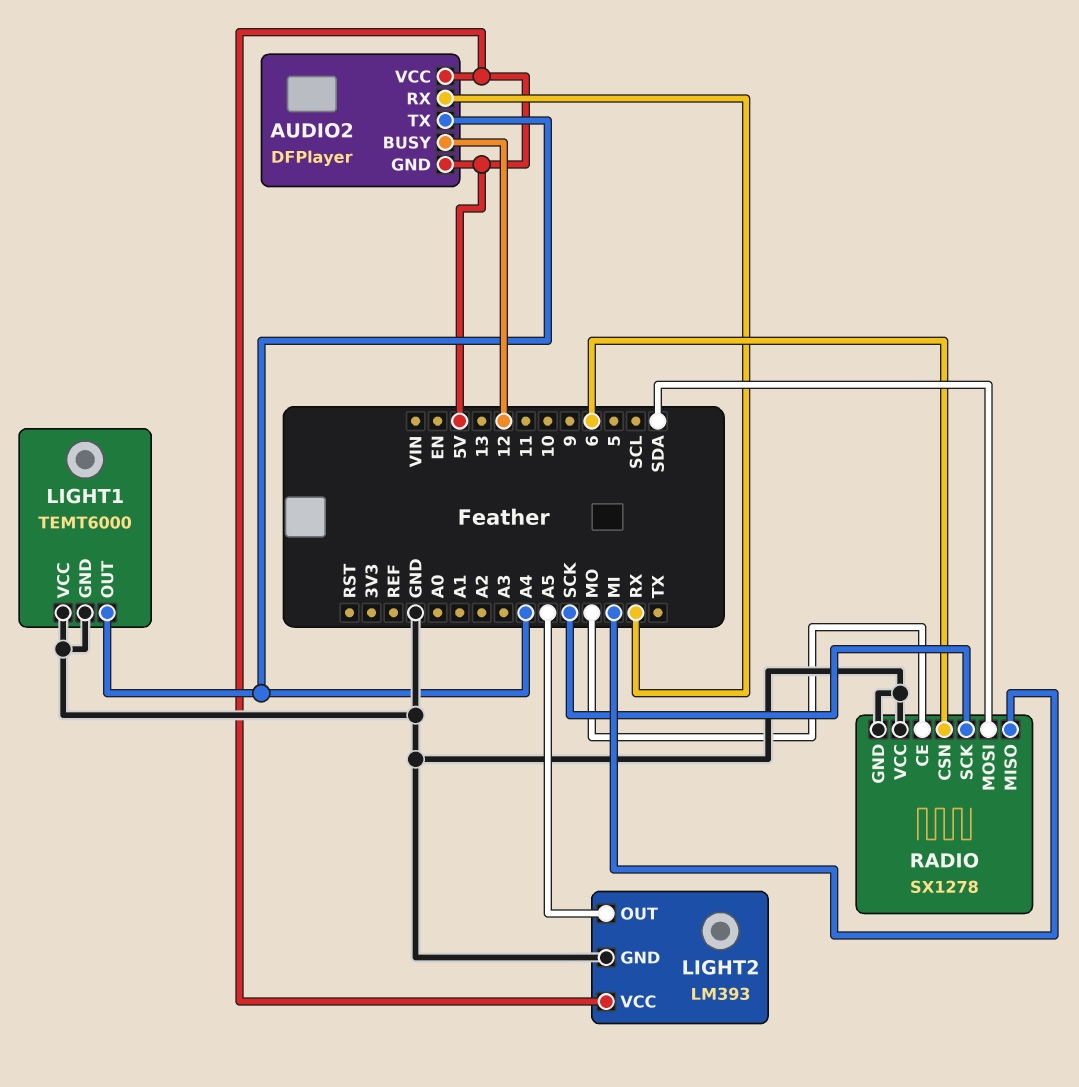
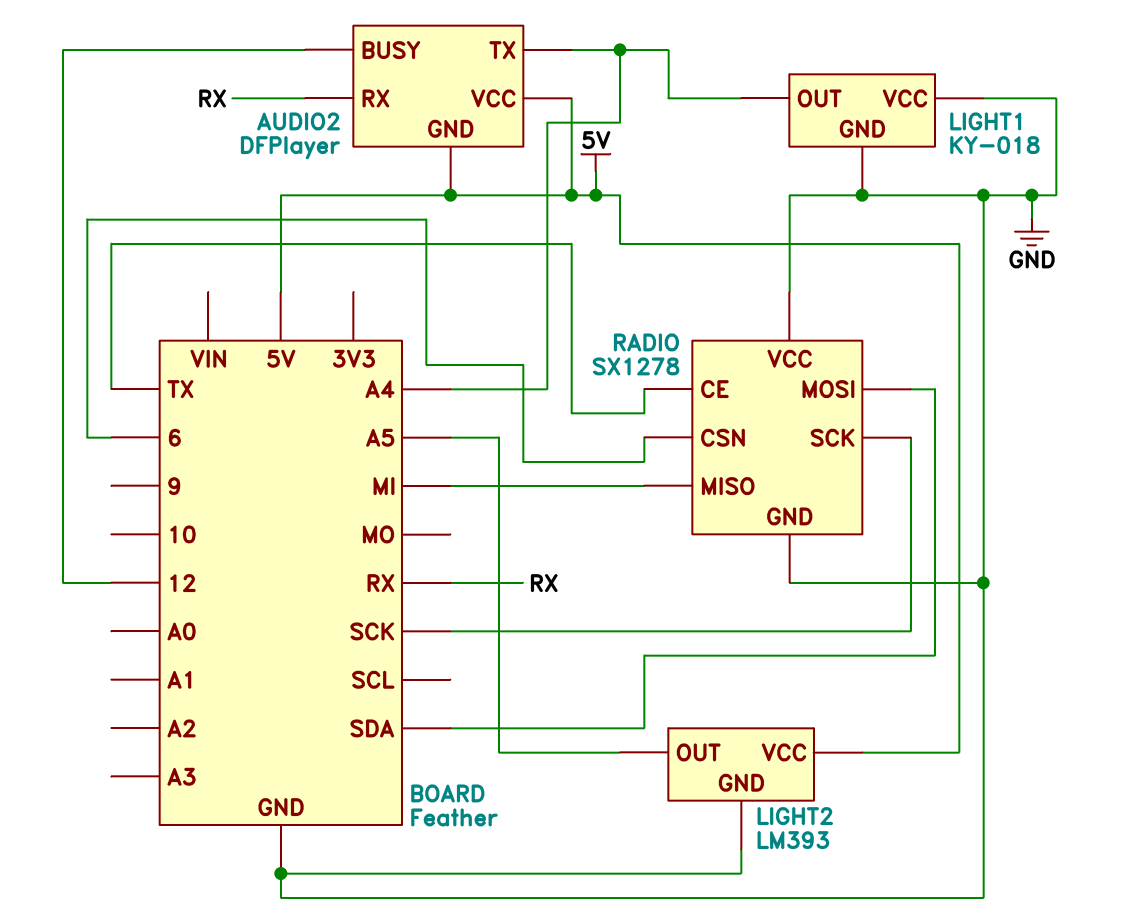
LIGHT1: TEMT6000 -> KY-018
RADIO pin CE: MO -> TX

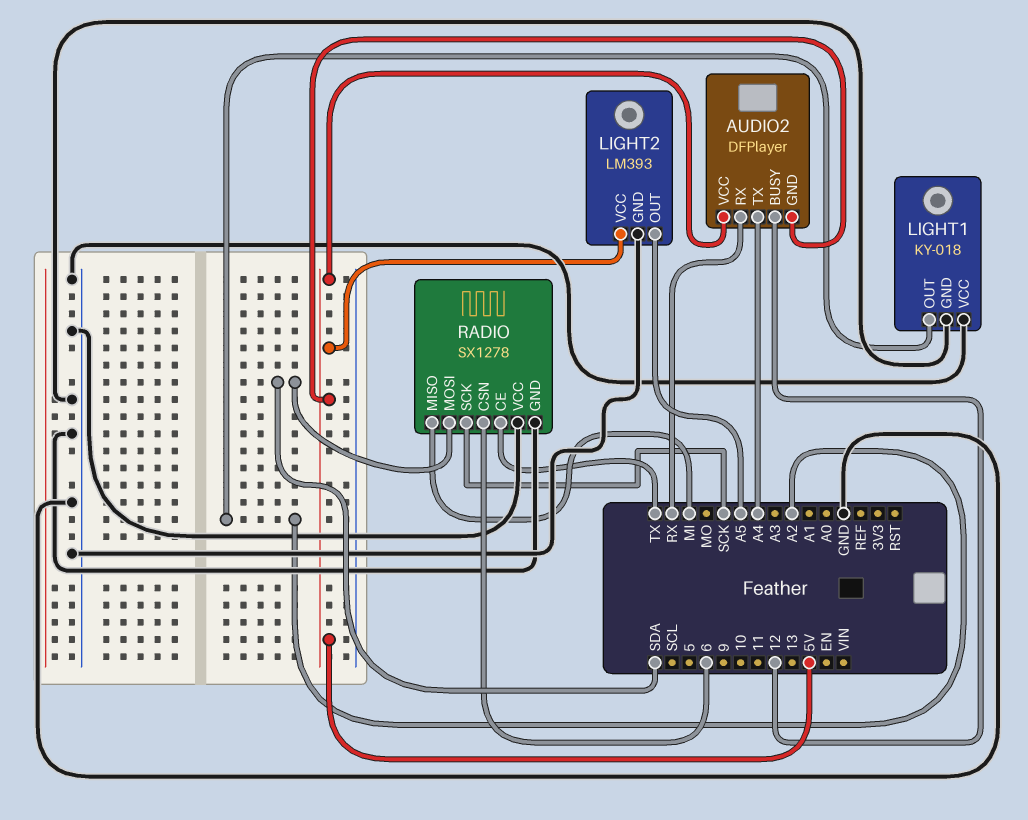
LIGHT1 pin OUT: A4 -> A2

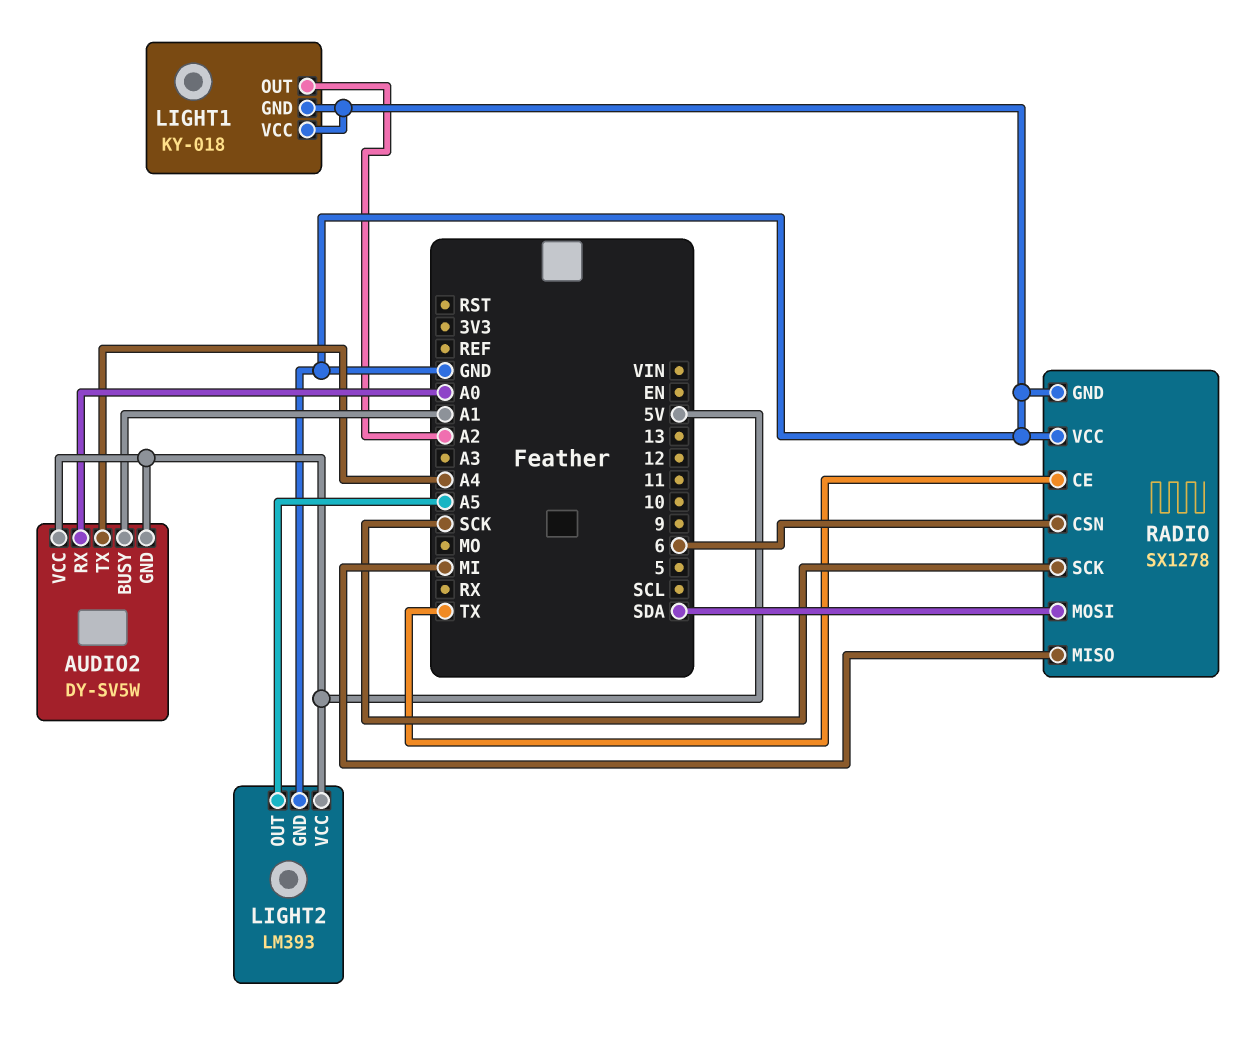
AUDIO2: DFPlayer -> DY-SV5W
AUDIO2 pin BUSY: 12 -> A1
AUDIO2 pin RX: RX -> A0

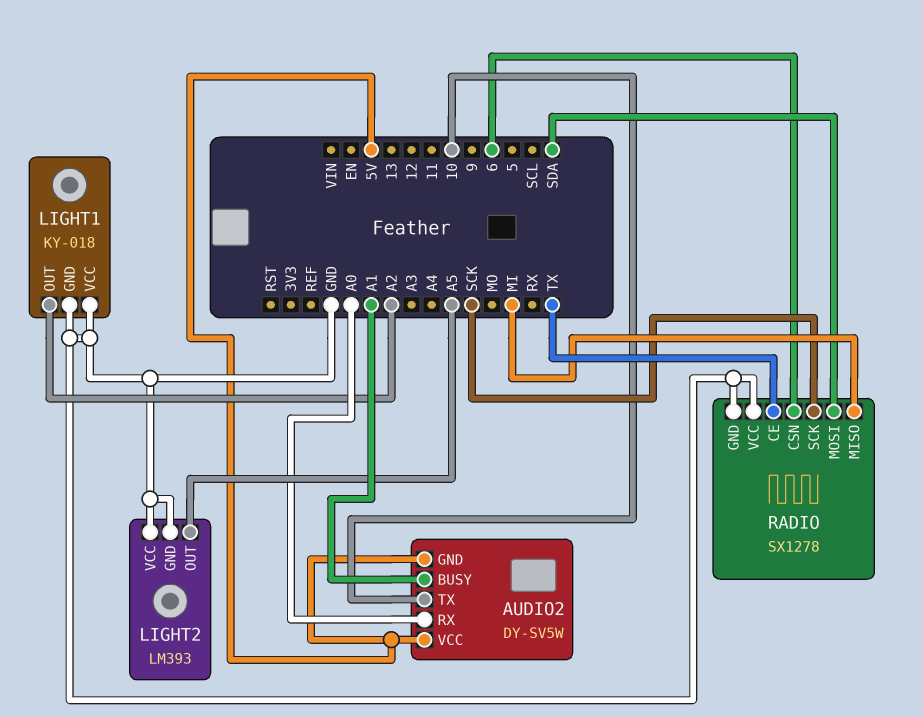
AUDIO2 pin TX: A4 -> 10
LIGHT2 pin VCC: 5V -> GND

